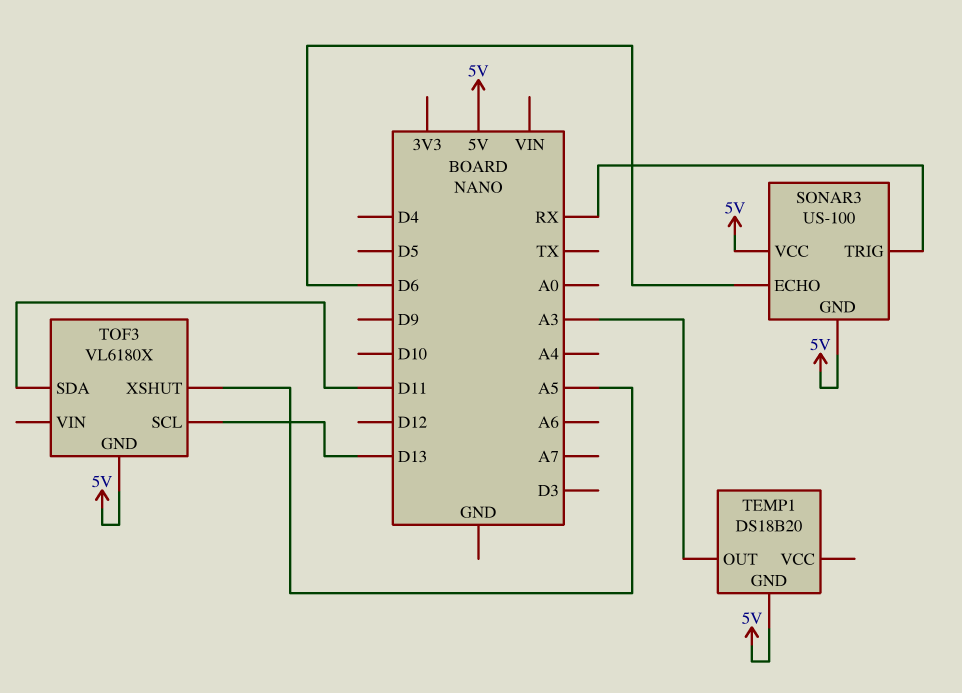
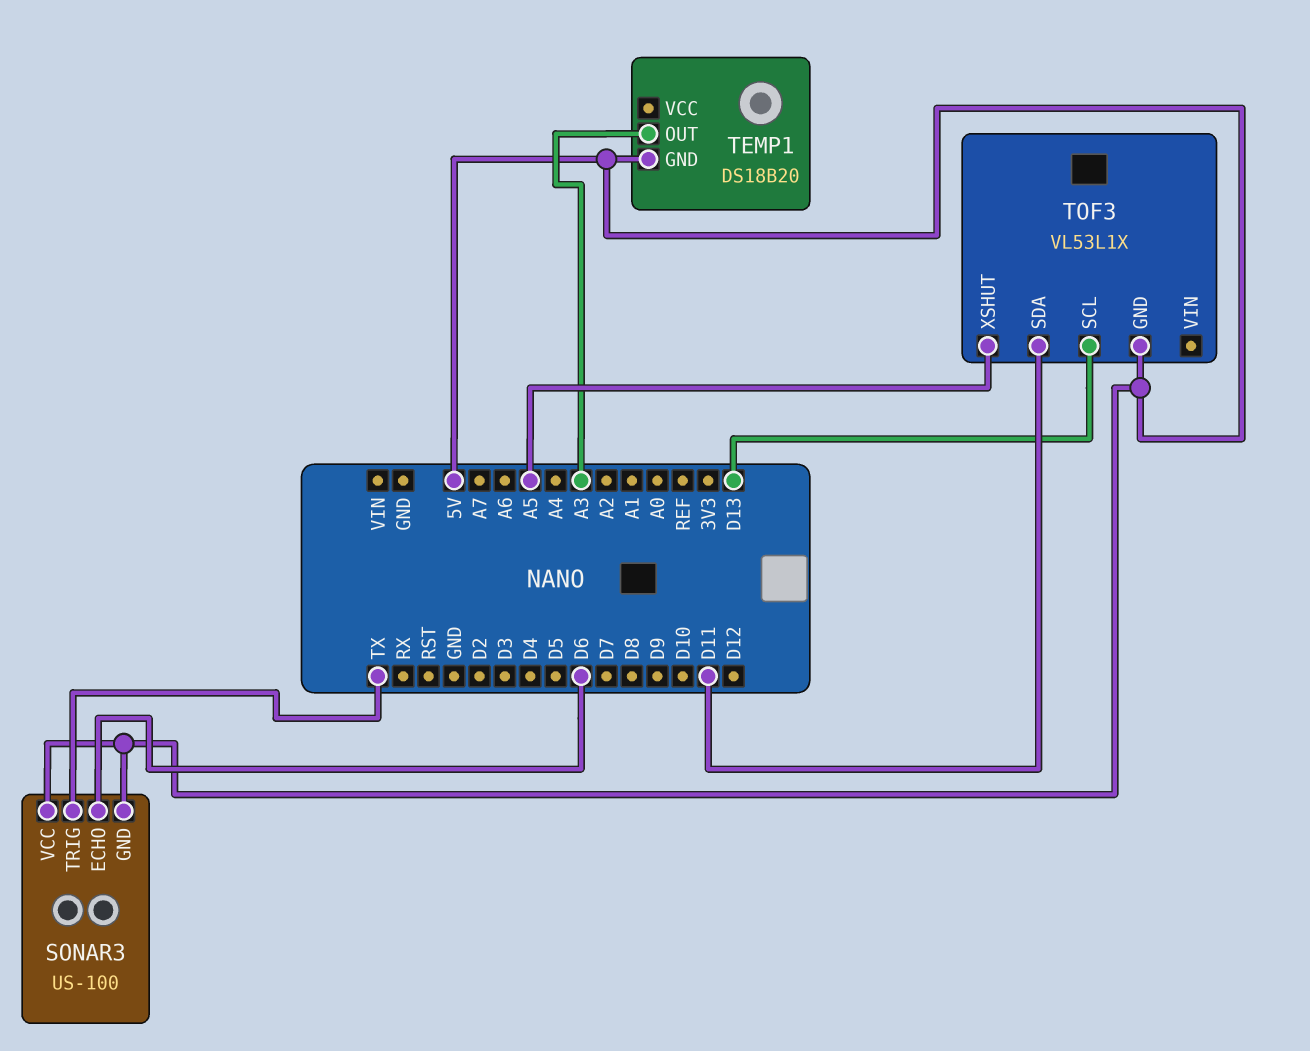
SONAR3 pin TRIG: RX -> TX
TOF3: VL6180X -> VL53L1X

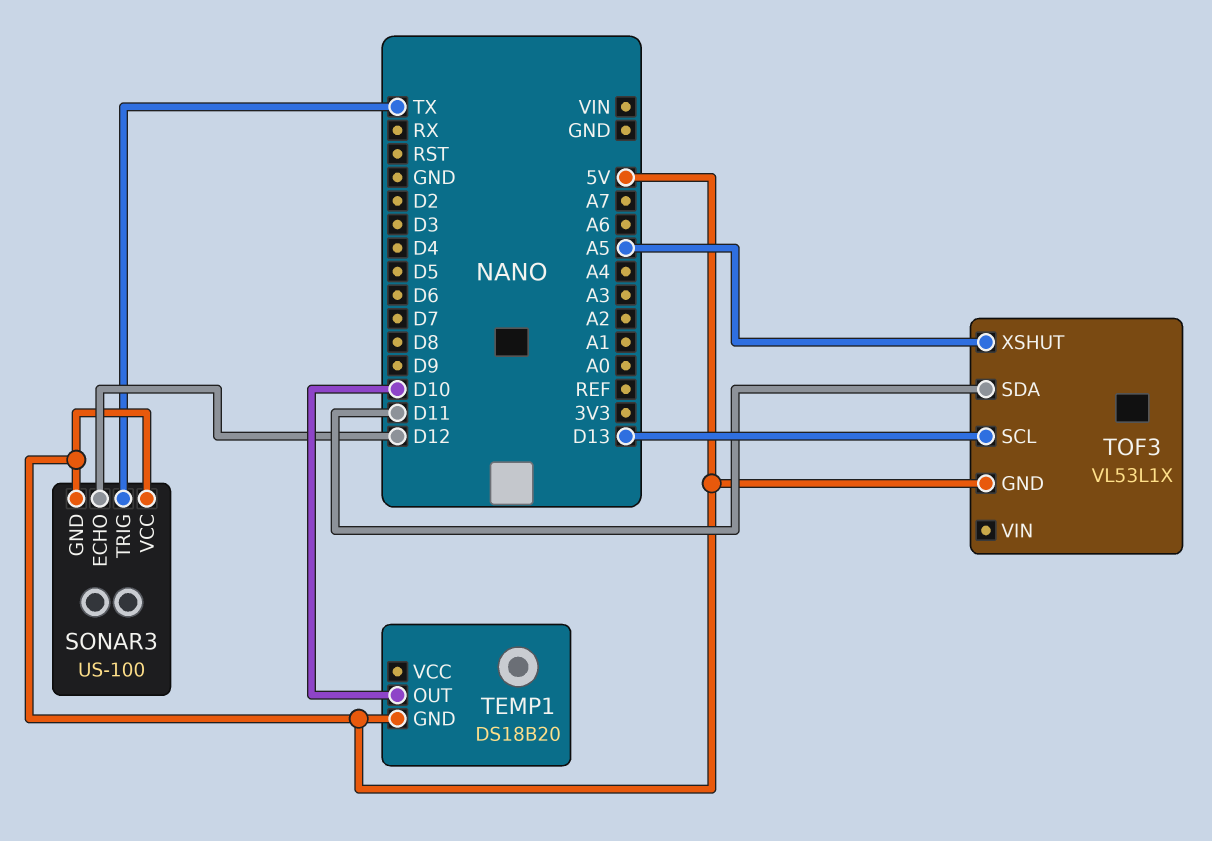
SONAR3 pin ECHO: D6 -> D12
TEMP1 pin OUT: A3 -> D10

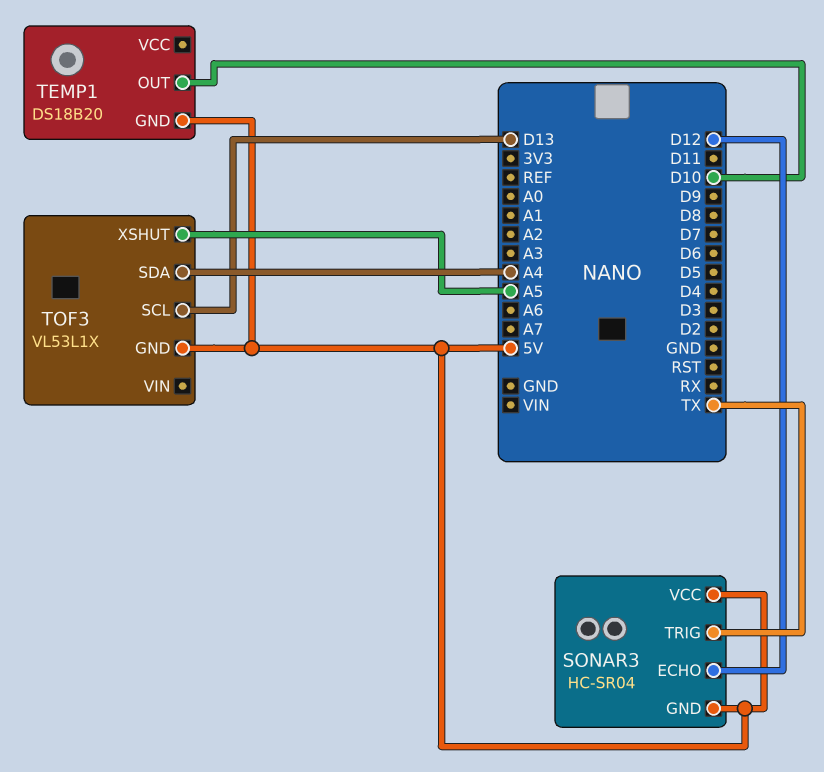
SONAR3: US-100 -> HC-SR04
TOF3 pin SDA: D11 -> A4

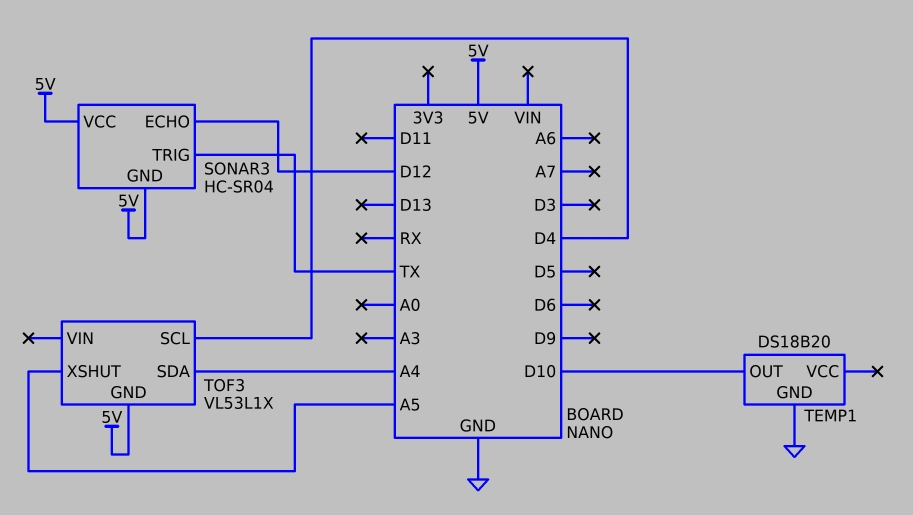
TEMP1 pin GND: 5V -> GND
TOF3 pin SCL: D13 -> D4

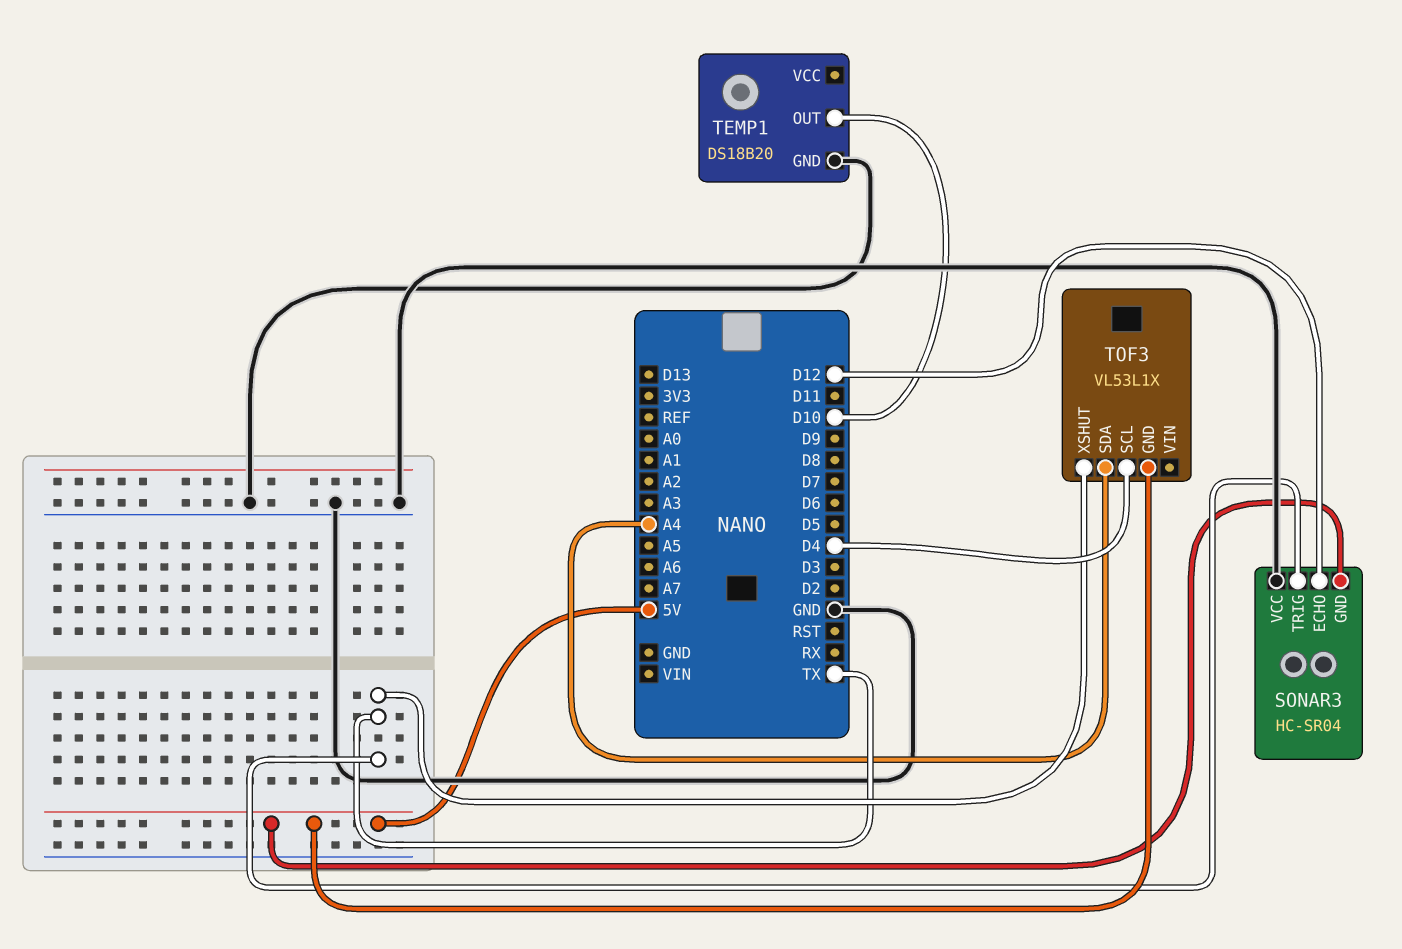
SONAR3 pin VCC: 5V -> GND
TOF3 pin XSHUT: A5 -> TX

